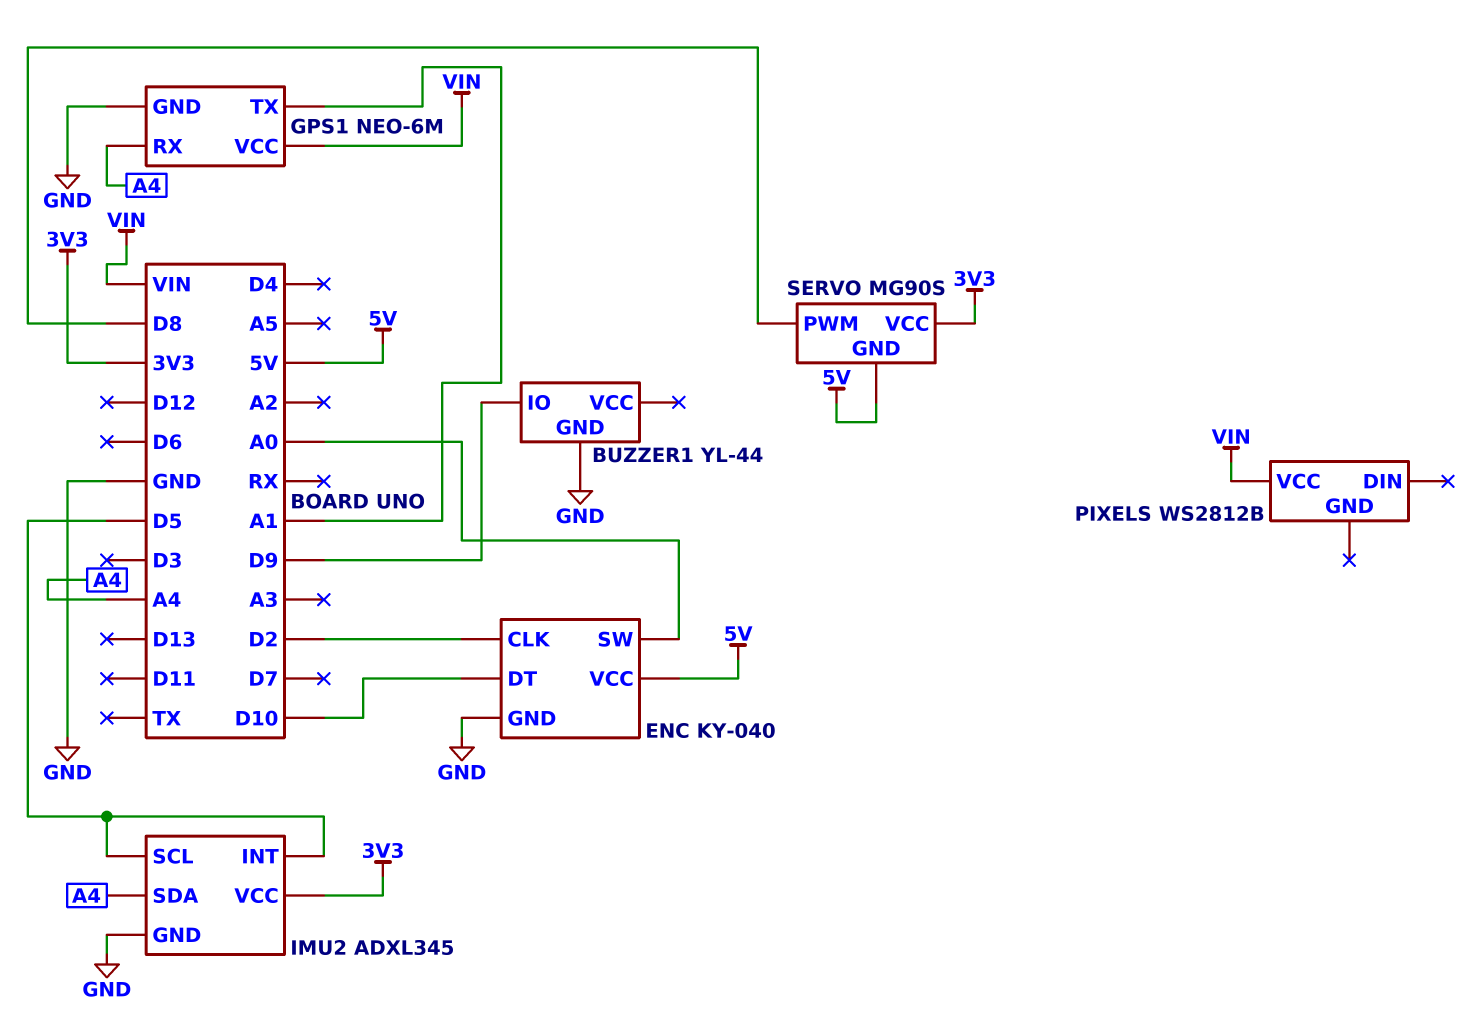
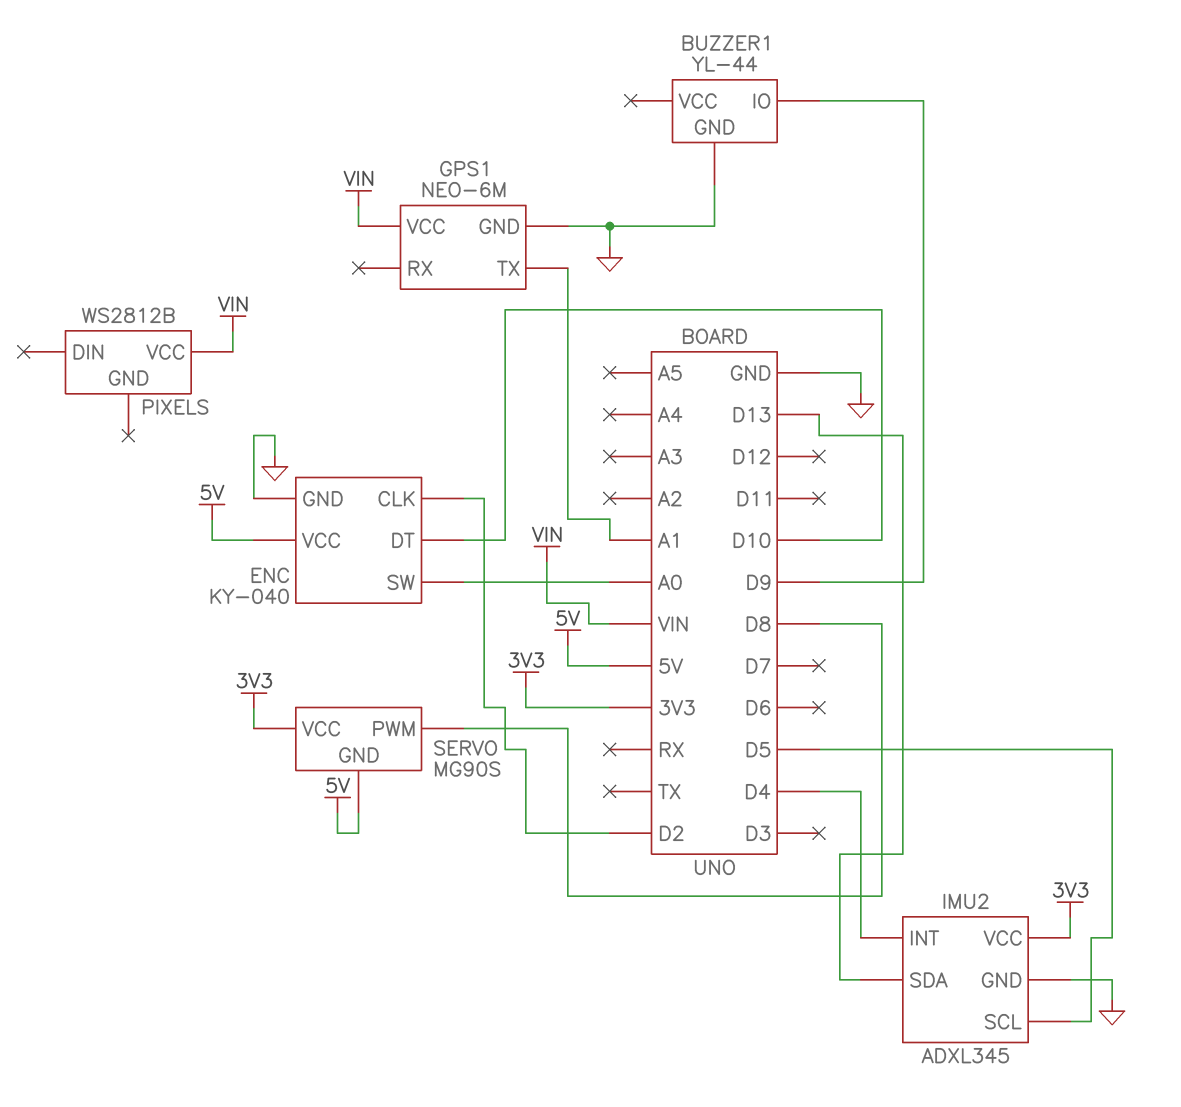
GPS1 pin RX: A4 -> none
IMU2 pin INT: D5 -> D4
IMU2 pin SDA: A4 -> D13

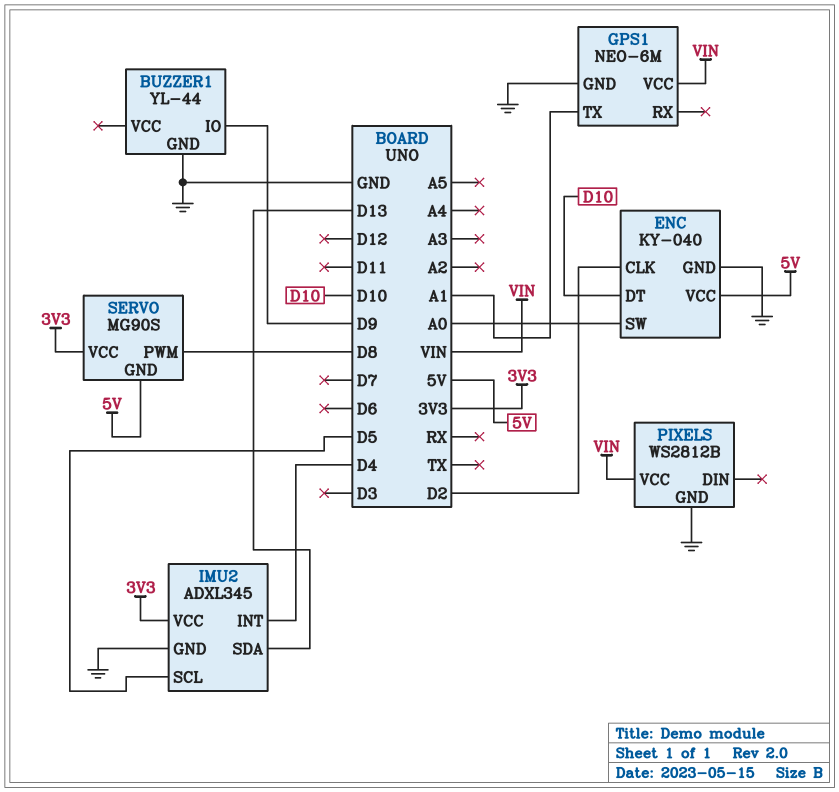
PIXELS pin GND: none -> GND

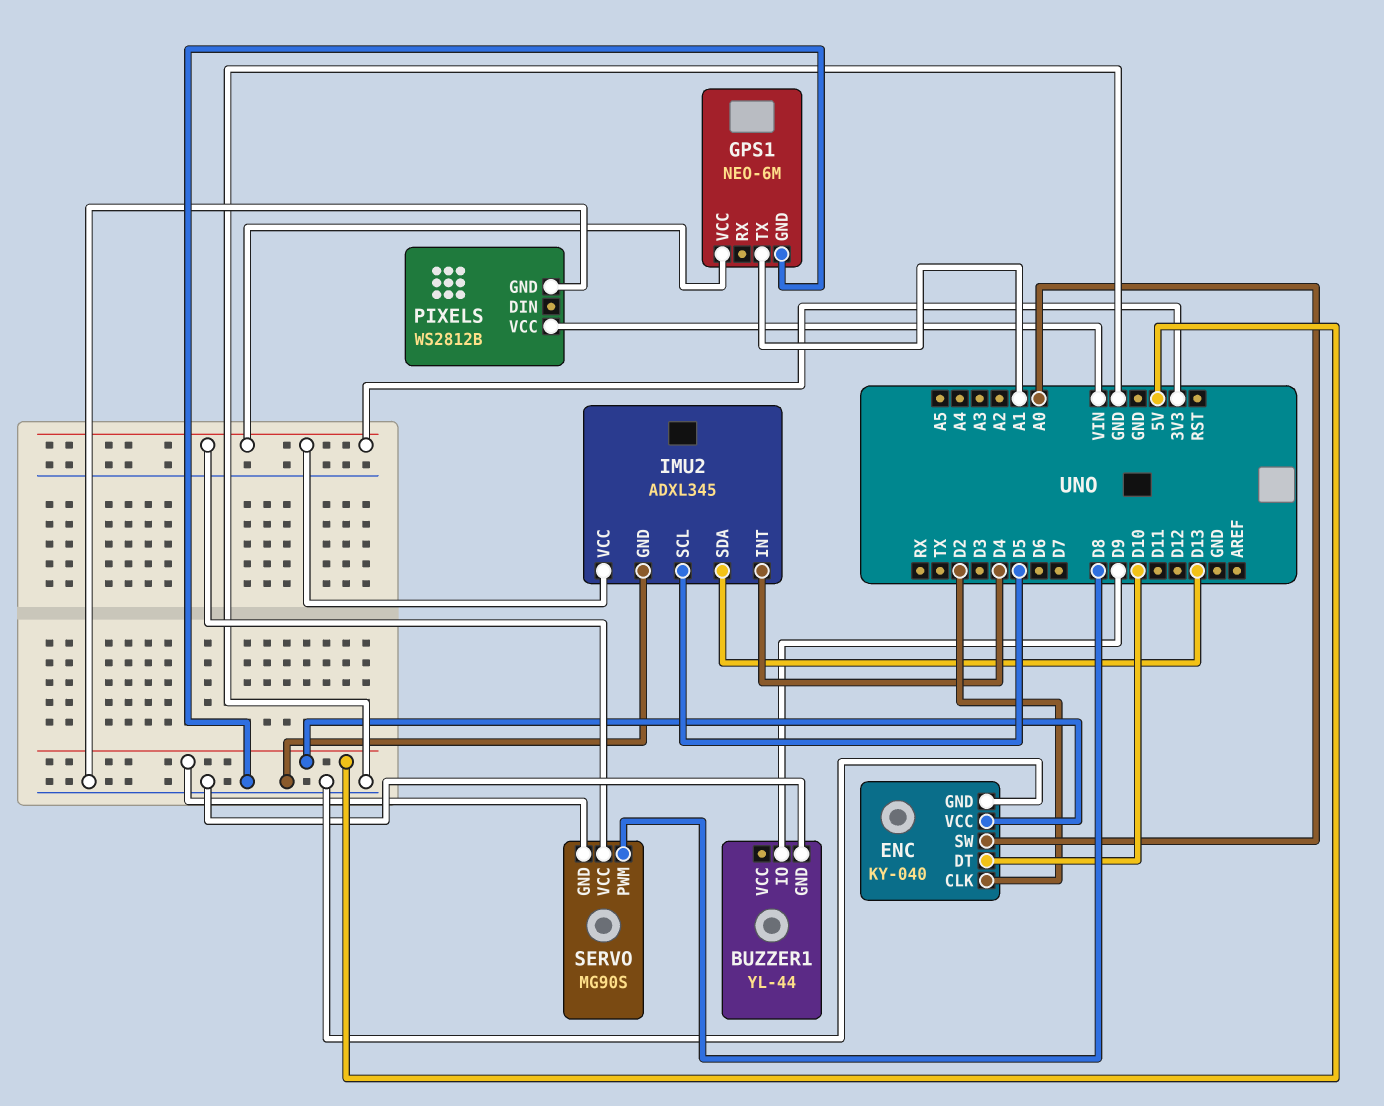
GPS1 pin VCC: VIN -> 3V3

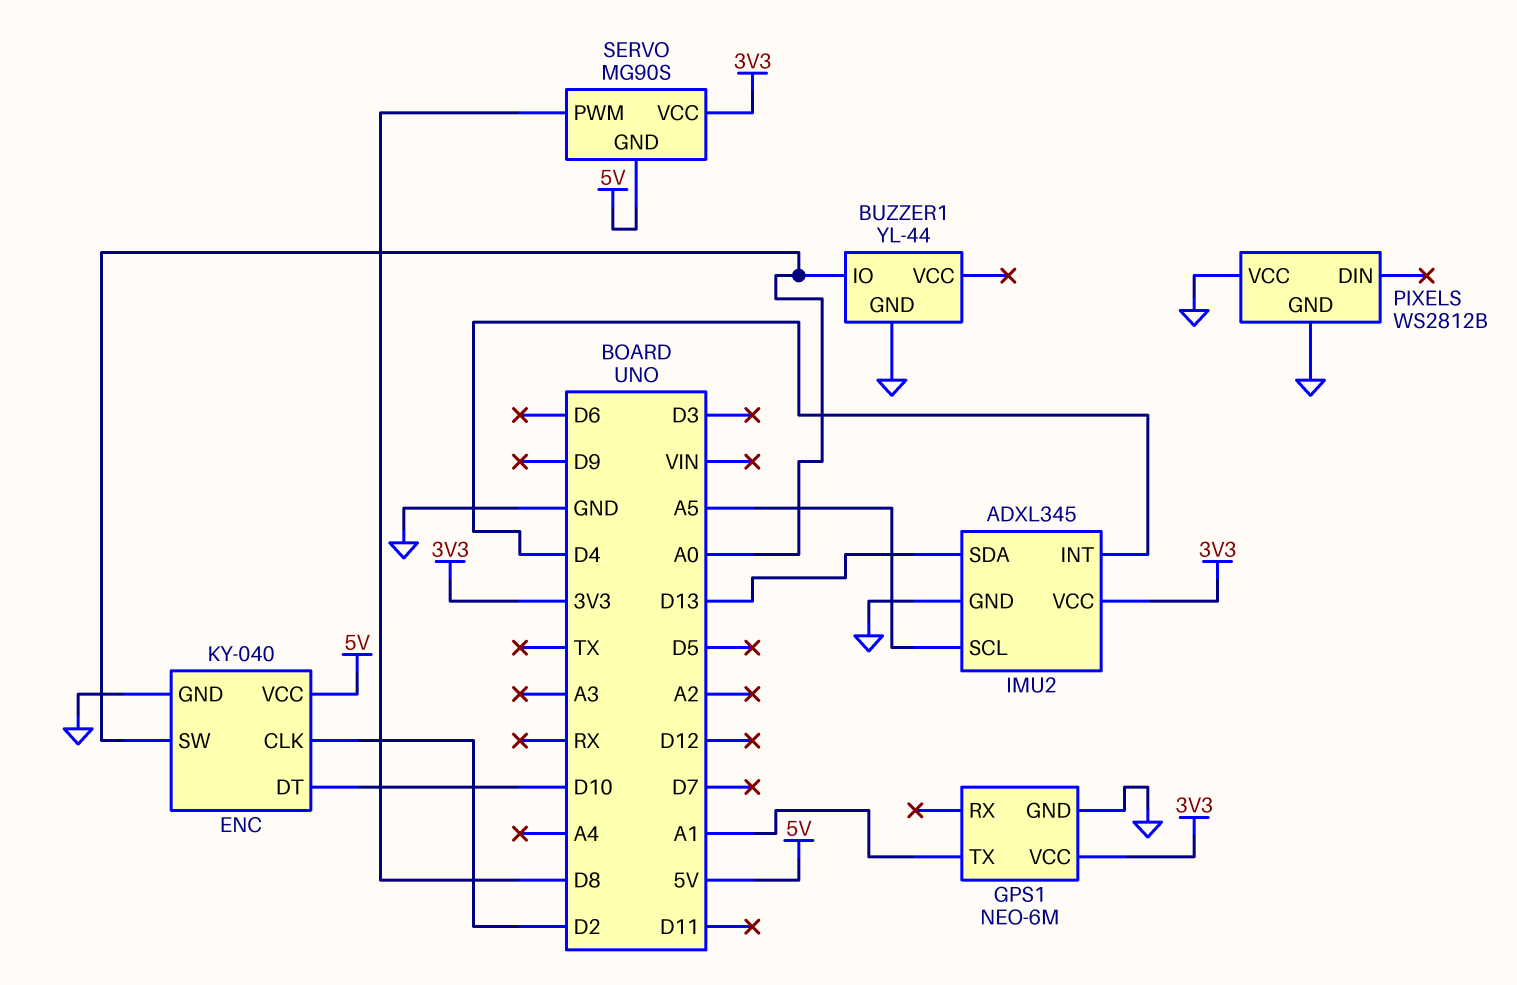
BUZZER1 pin IO: D9 -> A0
IMU2 pin SCL: D5 -> A5
PIXELS pin VCC: VIN -> GND

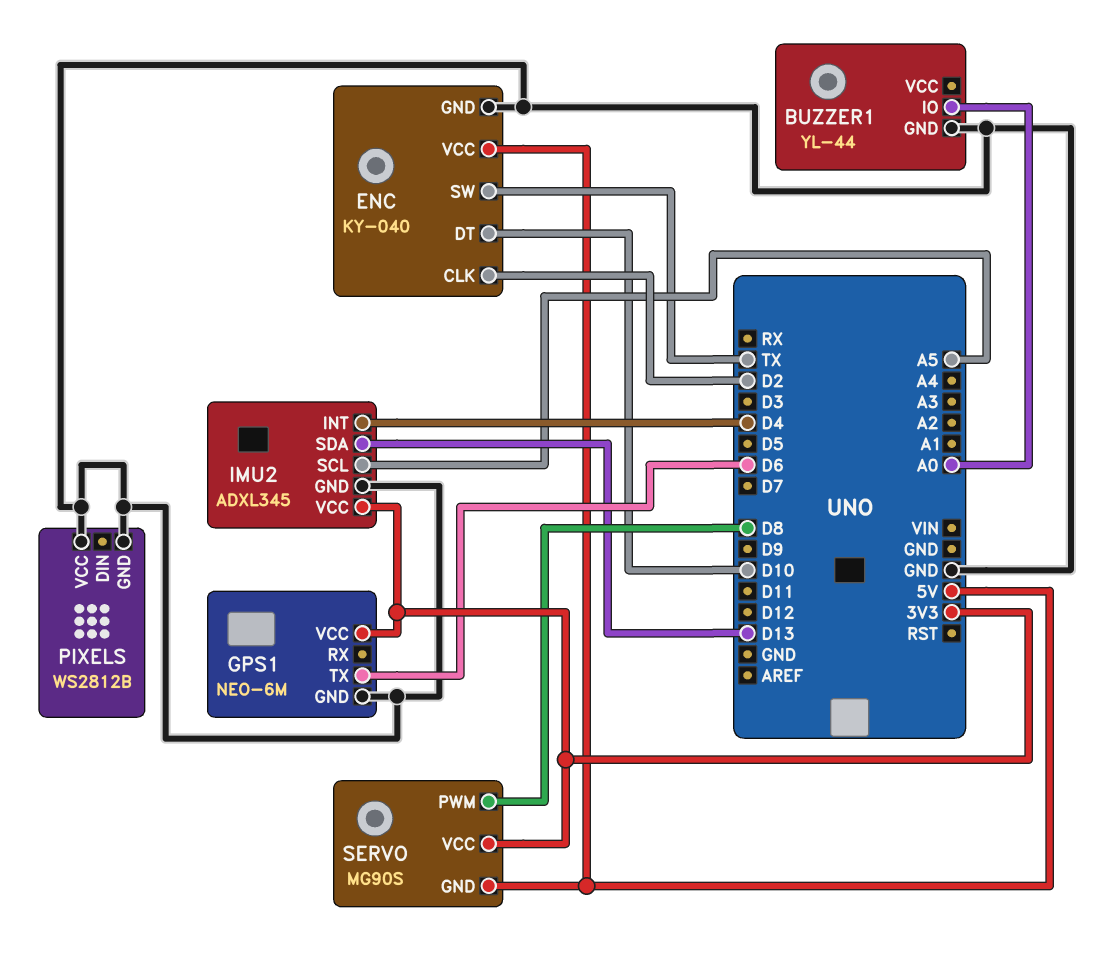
ENC pin SW: A0 -> TX
GPS1 pin TX: A1 -> D6

